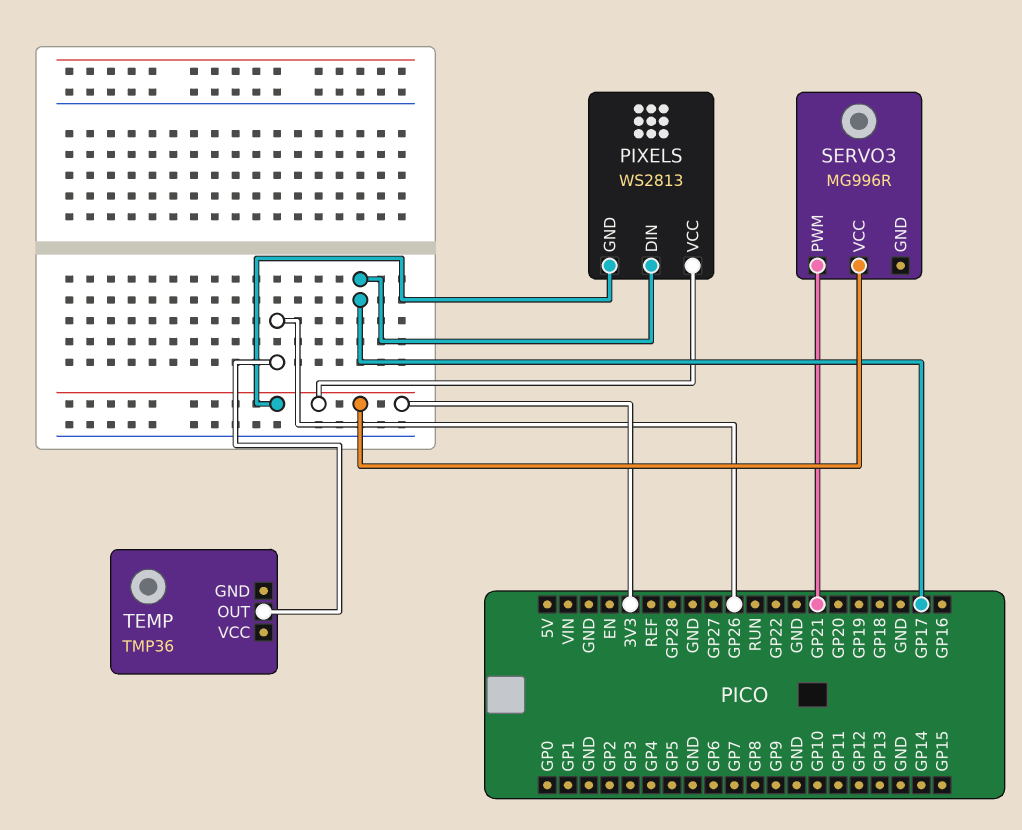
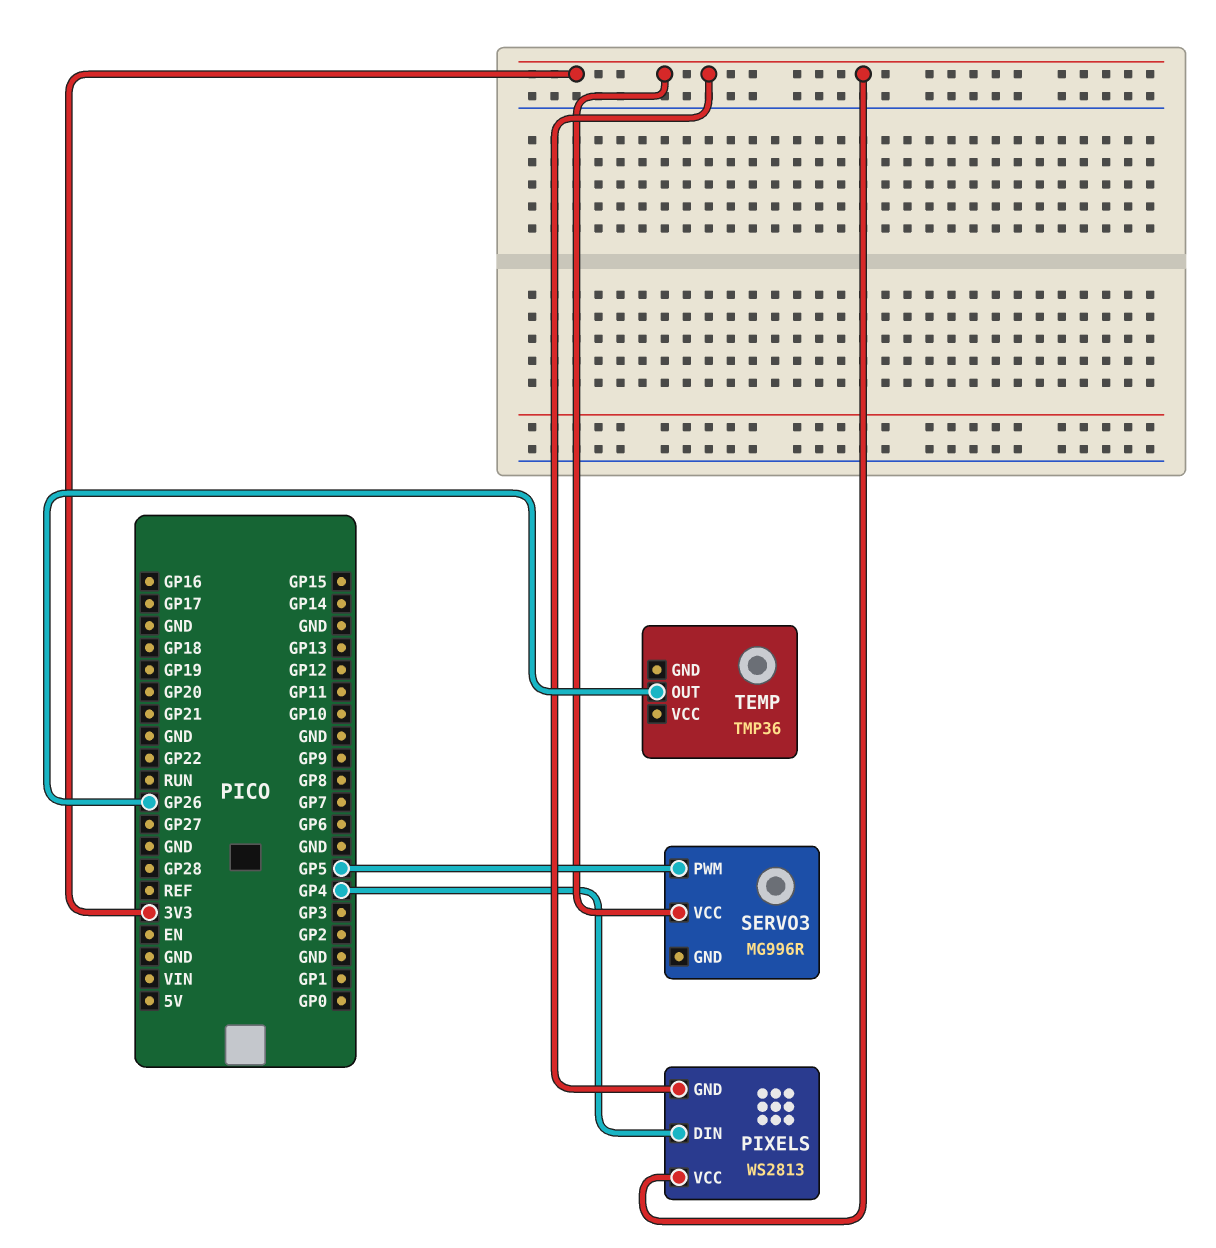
PIXELS pin DIN: GP17 -> GP4
SERVO3 pin PWM: GP21 -> GP5

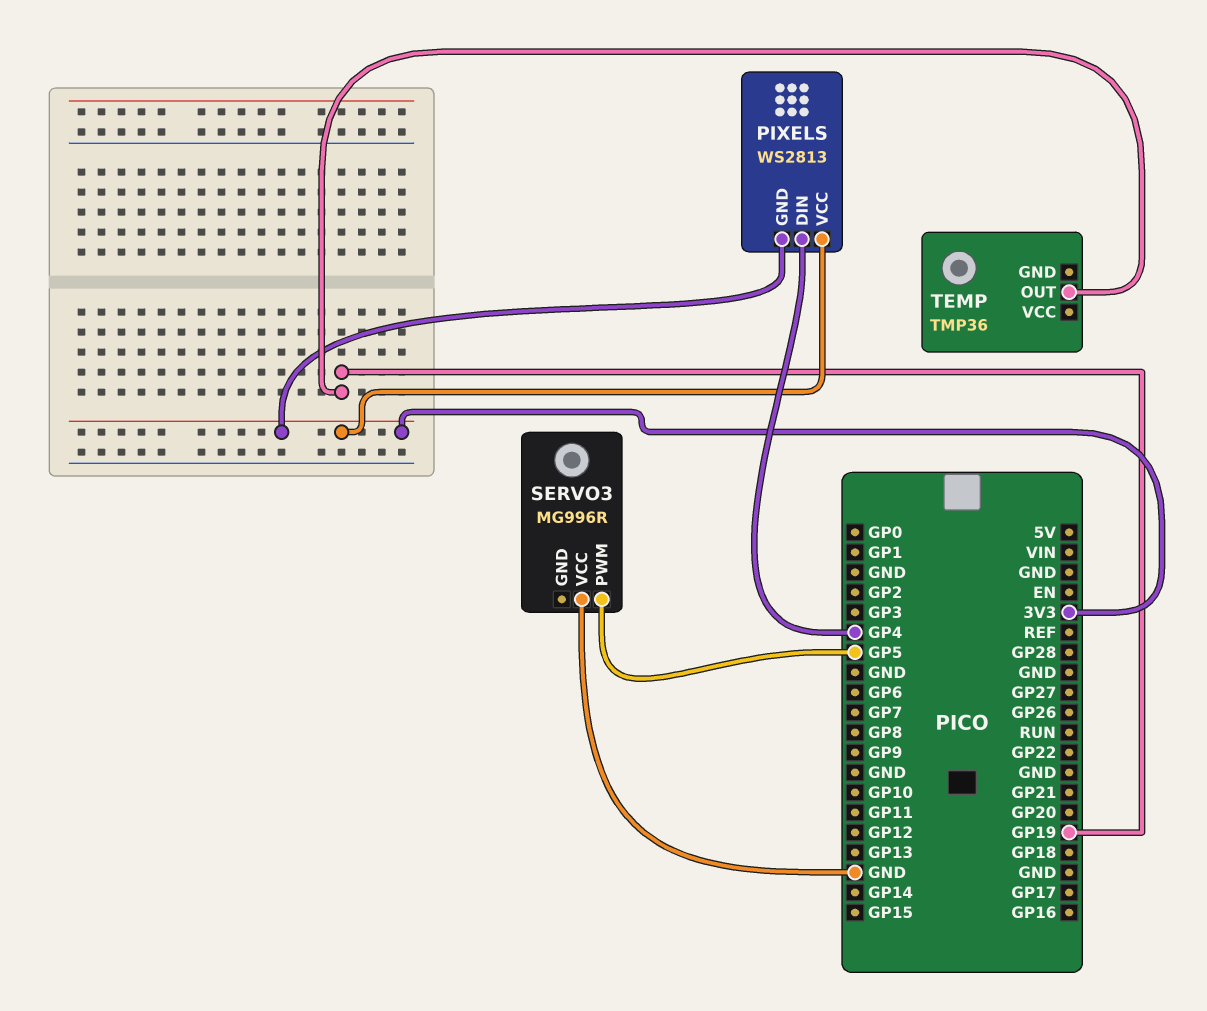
SERVO3 pin VCC: 3V3 -> GND
TEMP pin OUT: GP26 -> GP19

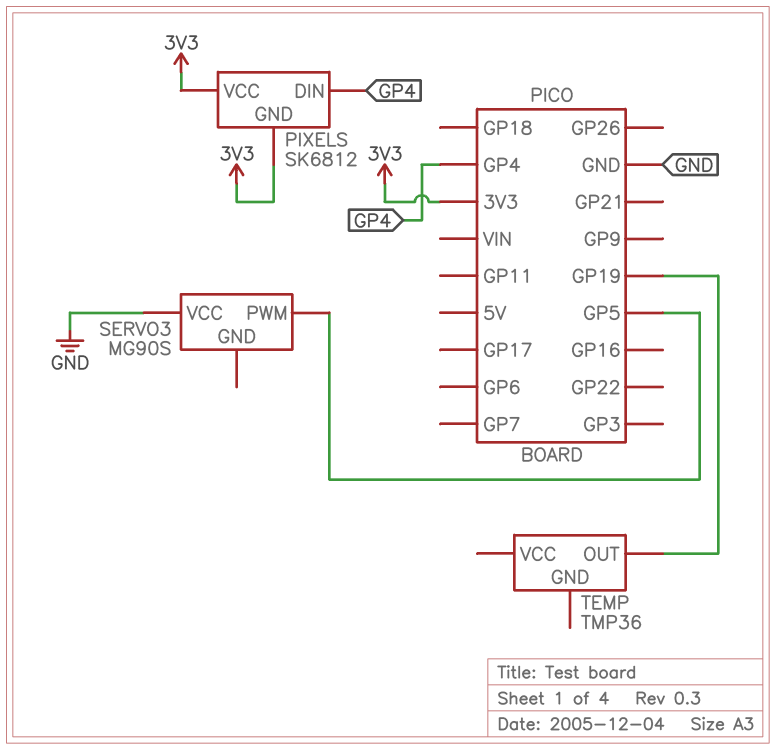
PIXELS: WS2813 -> SK6812
SERVO3: MG996R -> MG90S

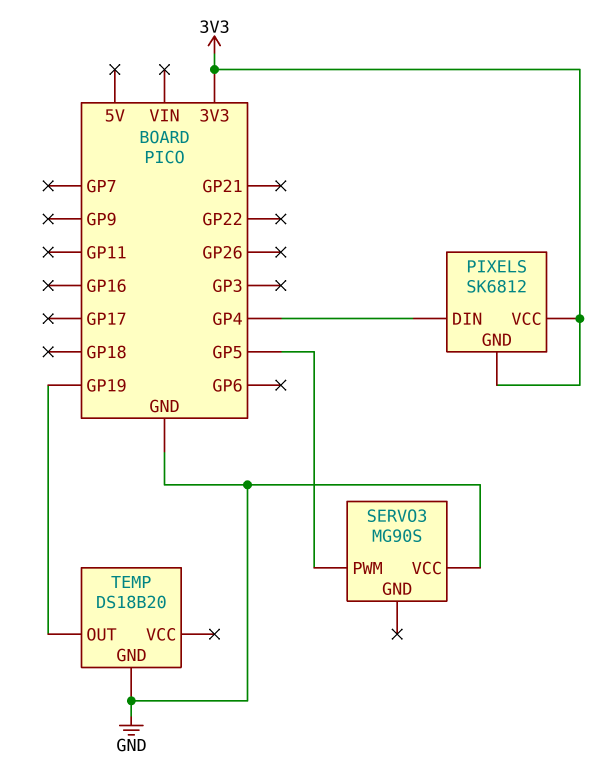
TEMP: TMP36 -> DS18B20
TEMP pin GND: none -> GND

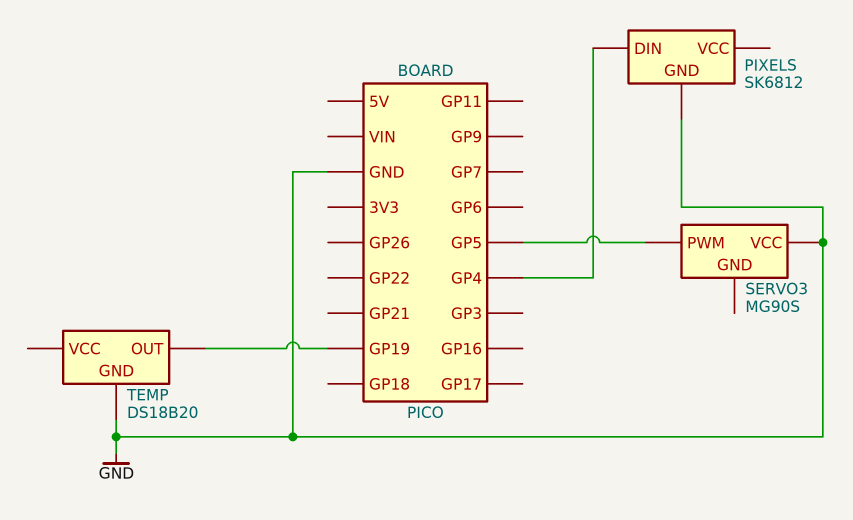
PIXELS pin GND: 3V3 -> GND
PIXELS pin VCC: 3V3 -> none

